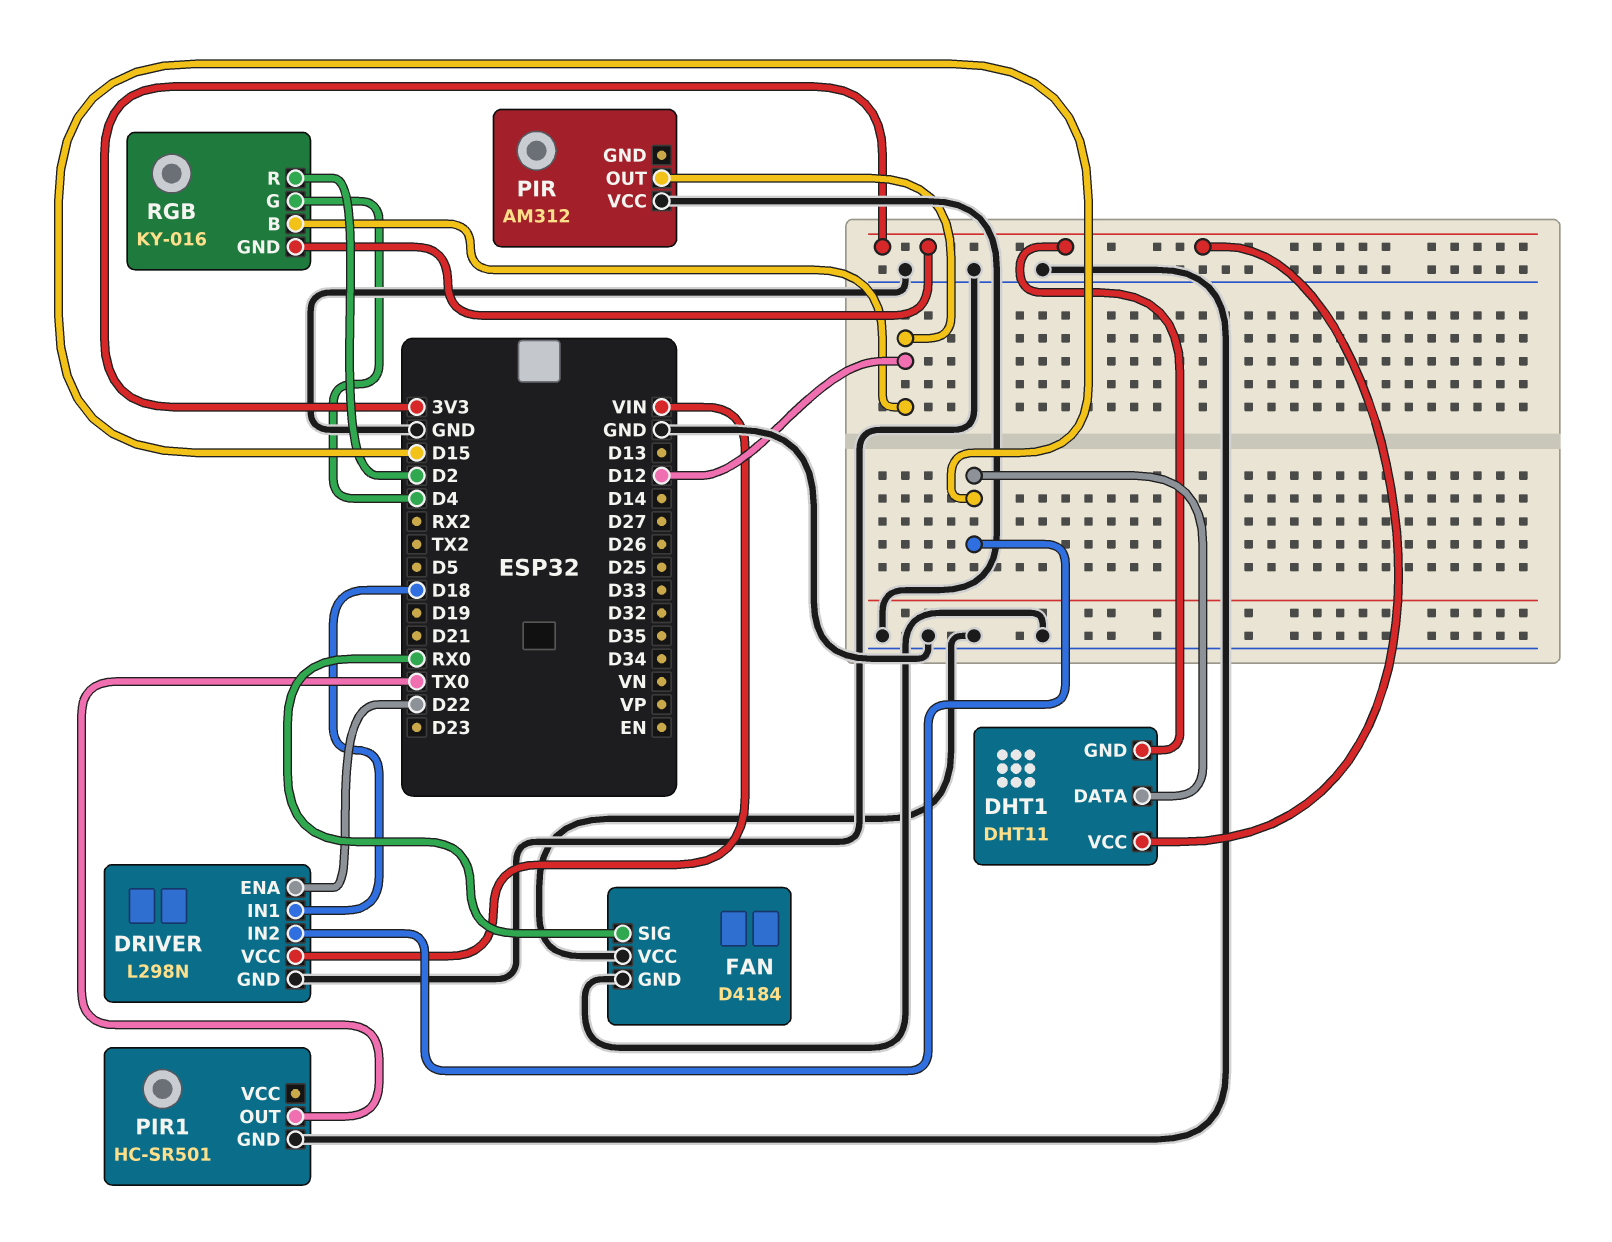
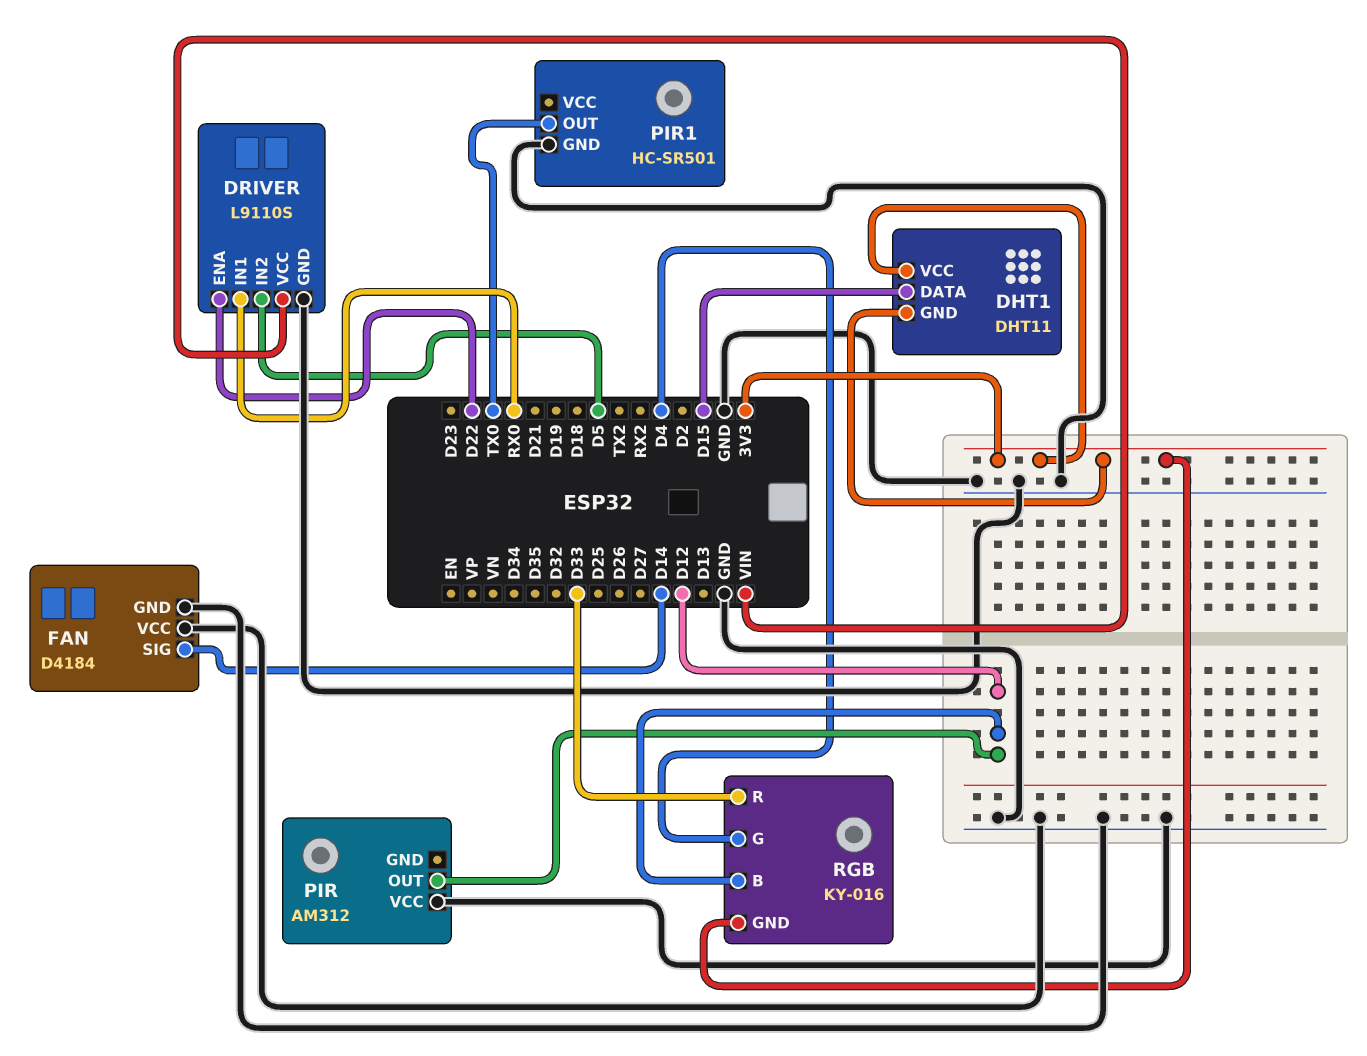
DRIVER: L298N -> L9110S
DRIVER pin IN1: D18 -> RX0
DRIVER pin IN2: D15 -> D5
FAN pin SIG: RX0 -> D14
RGB pin R: D2 -> D33

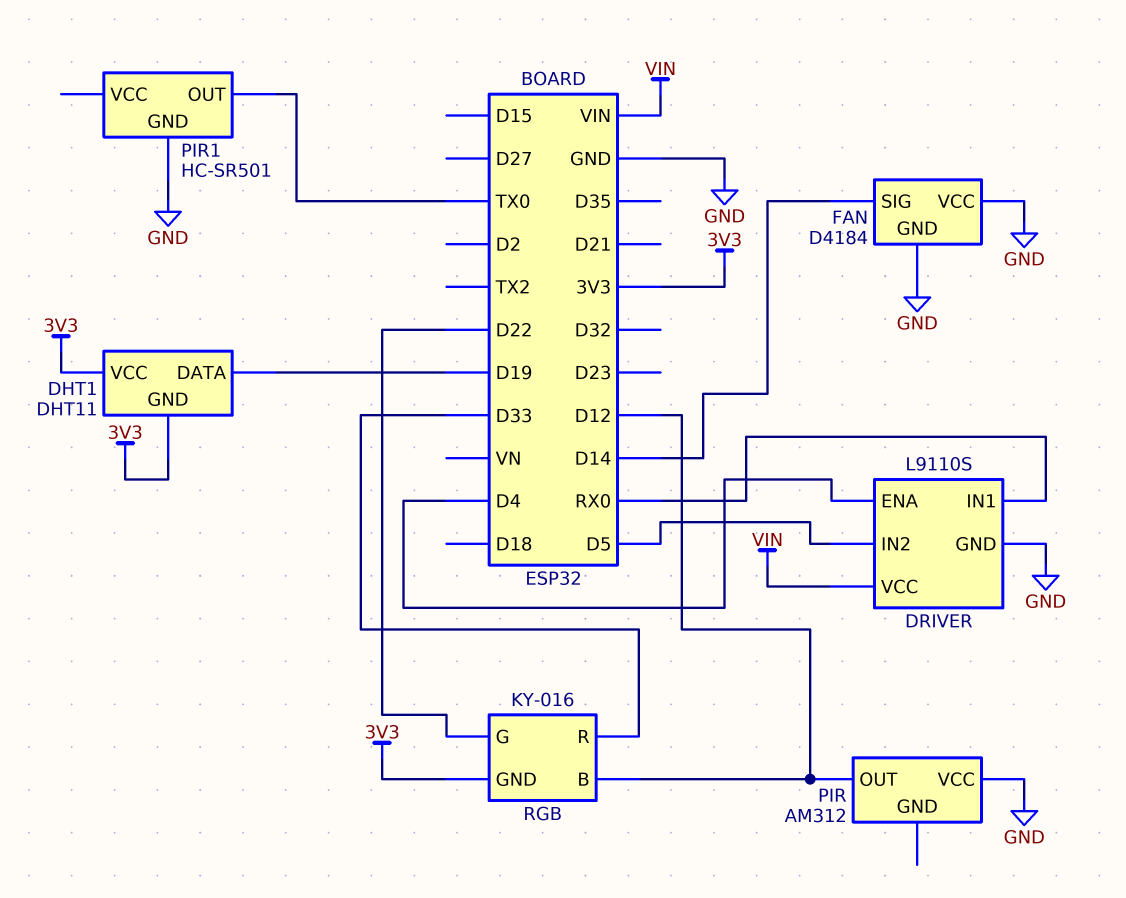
DHT1 pin DATA: D15 -> D19
DRIVER pin ENA: D22 -> D4
RGB pin G: D4 -> D22

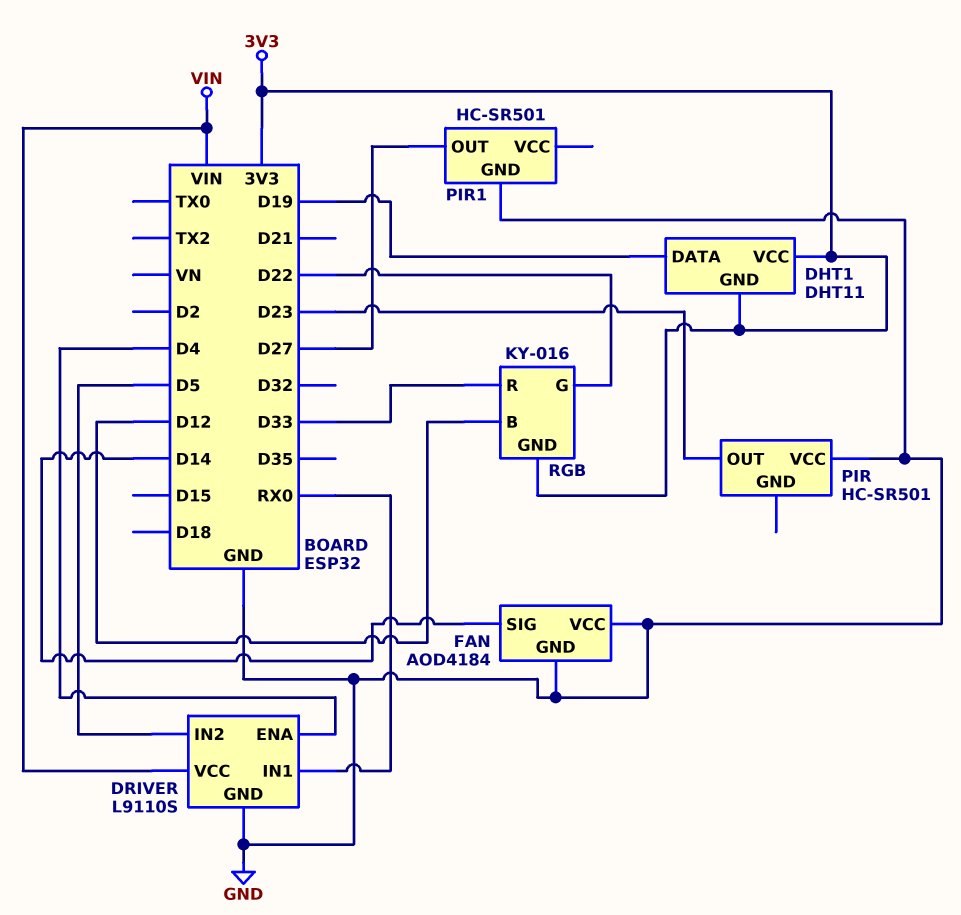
FAN: D4184 -> AOD4184
PIR: AM312 -> HC-SR501
PIR pin OUT: D12 -> D23
PIR1 pin OUT: TX0 -> D27

